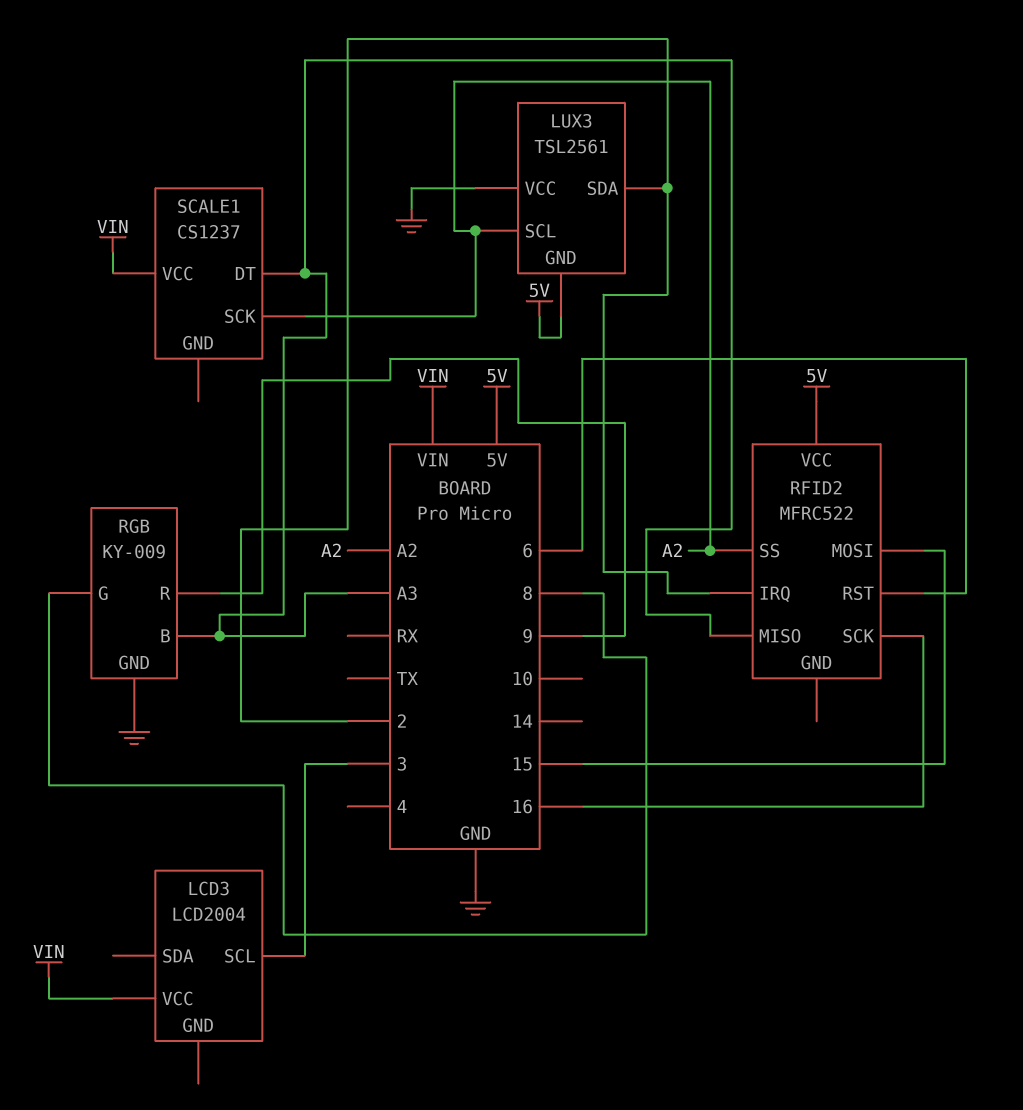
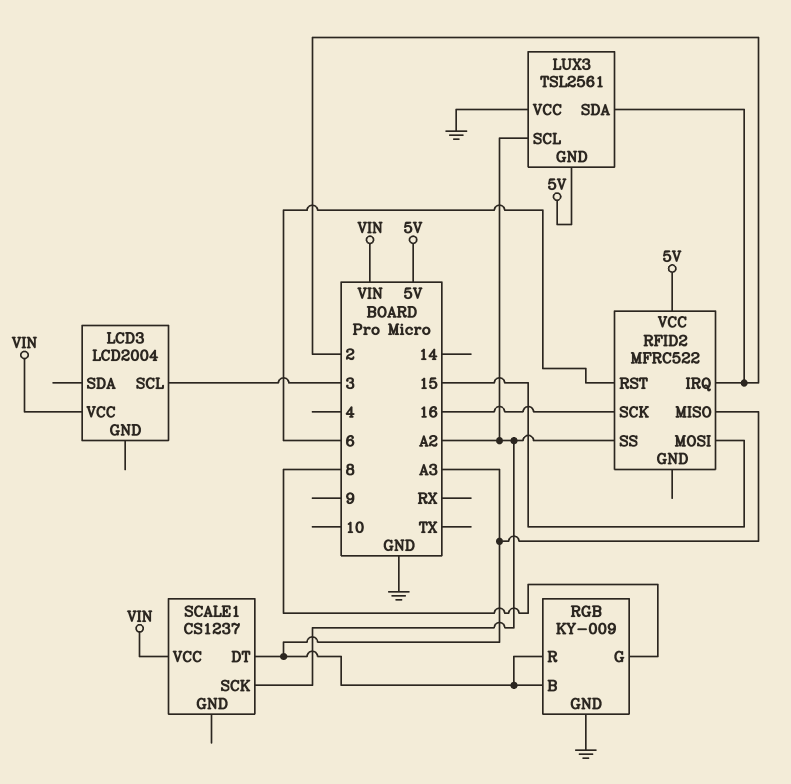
RGB pin R: 9 -> A3

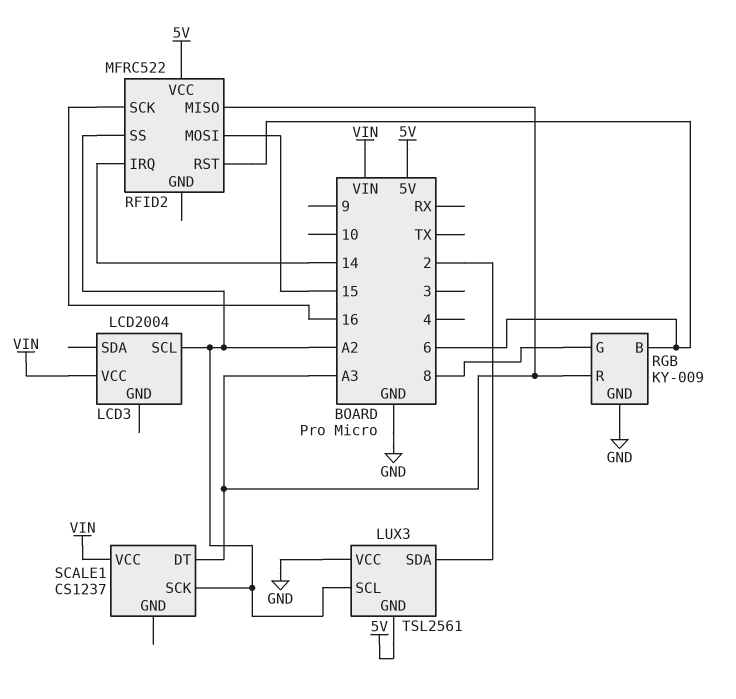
LCD3 pin SCL: 3 -> A2
RFID2 pin IRQ: 2 -> 14
RGB pin B: A3 -> 6

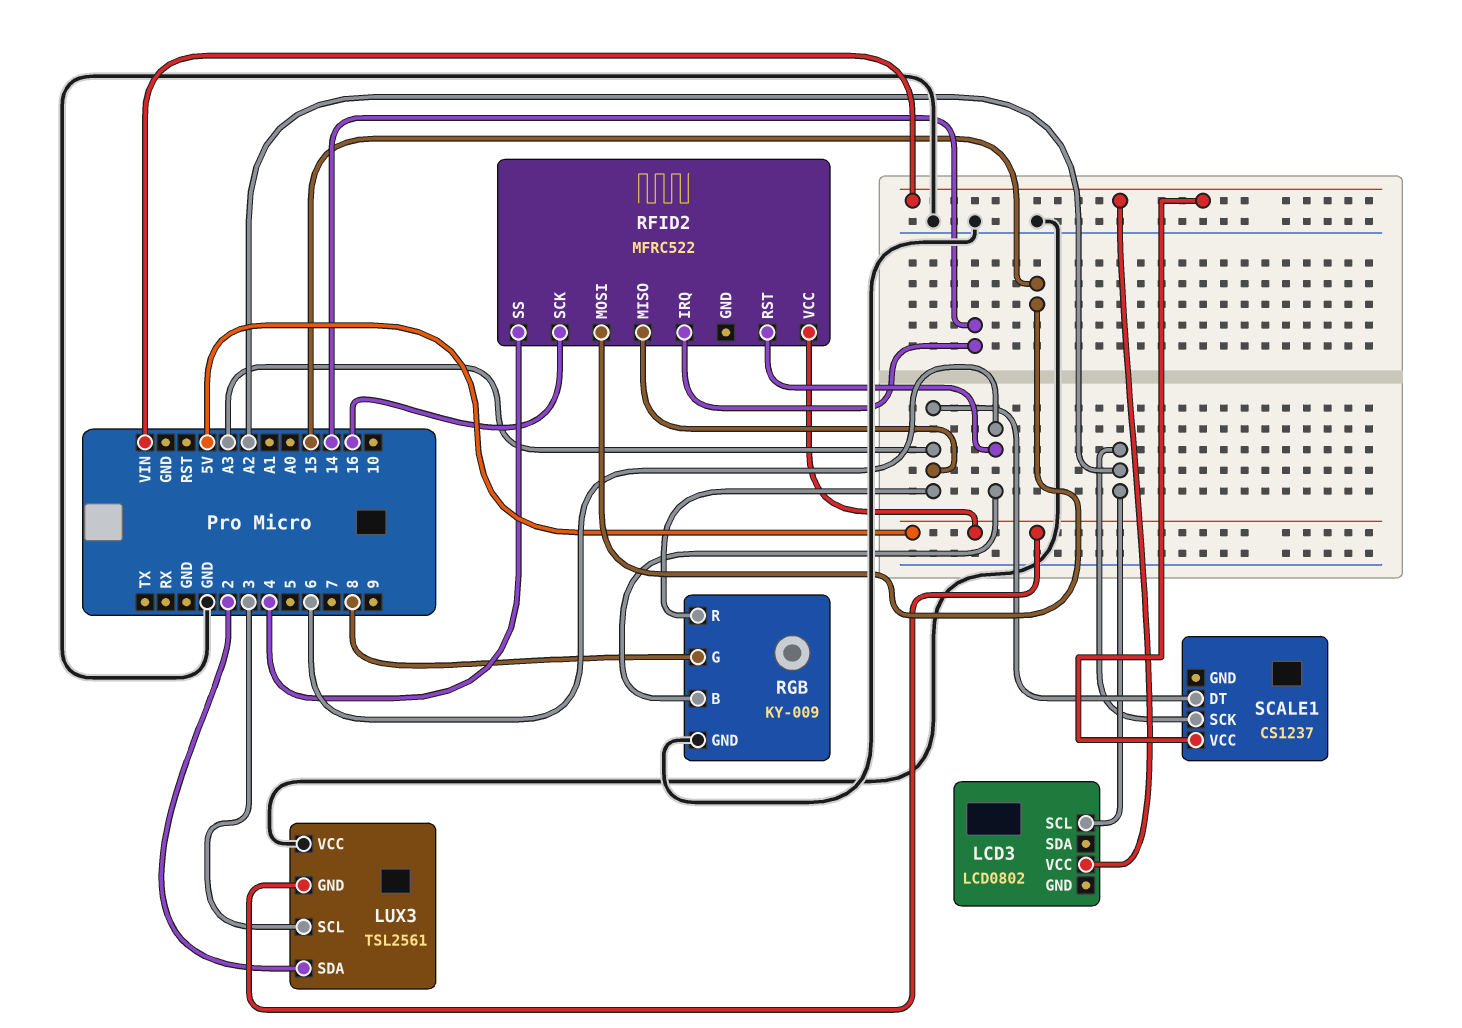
LCD3: LCD2004 -> LCD0802
LUX3 pin SCL: A2 -> 3
RFID2 pin SS: A2 -> 4

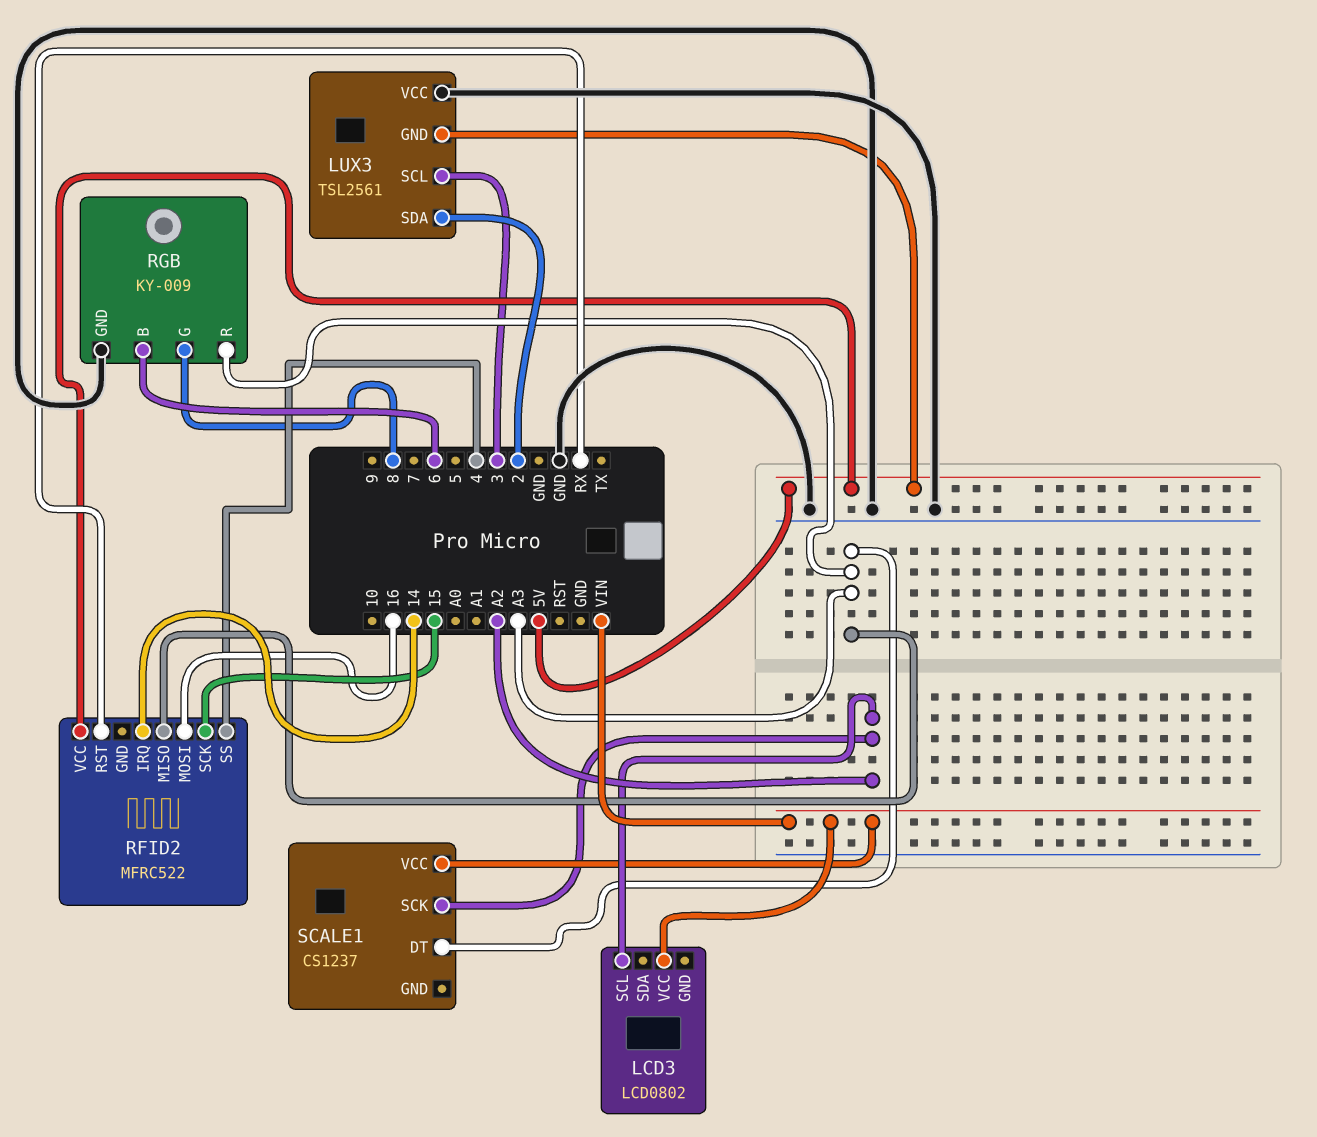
RFID2 pin MOSI: 15 -> 16
RFID2 pin RST: 6 -> RX
RFID2 pin SCK: 16 -> 15

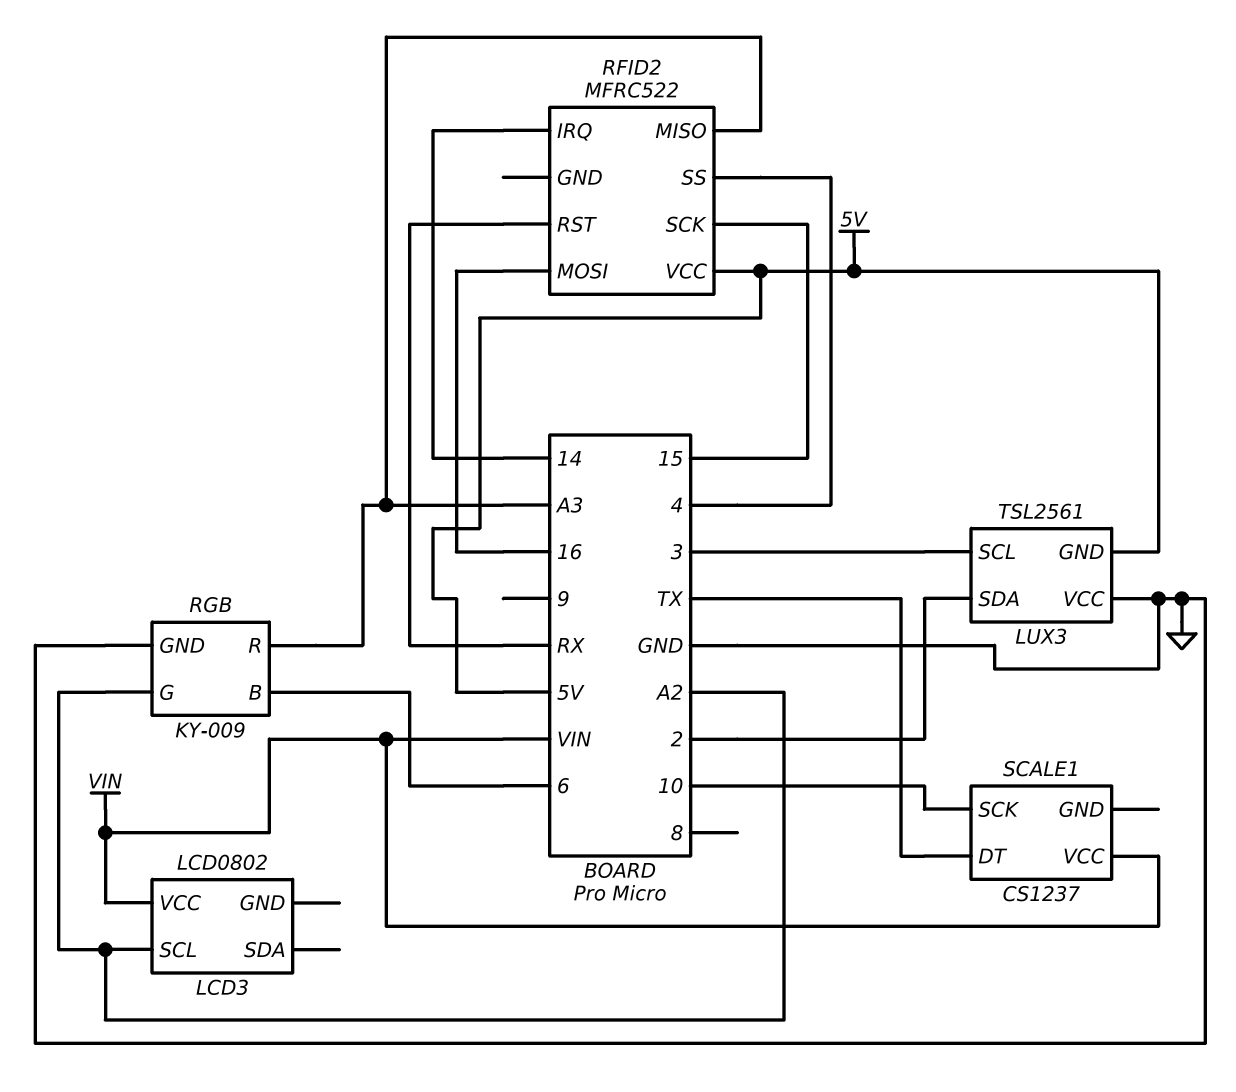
RGB pin G: 8 -> A2
SCALE1 pin DT: A3 -> TX
SCALE1 pin SCK: A2 -> 10

